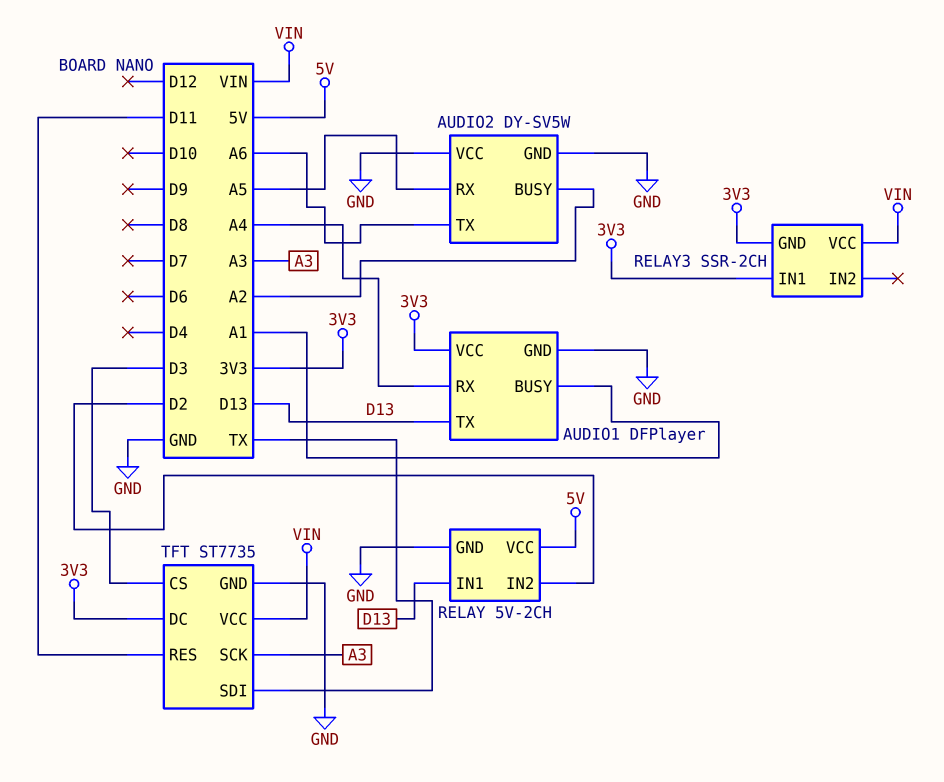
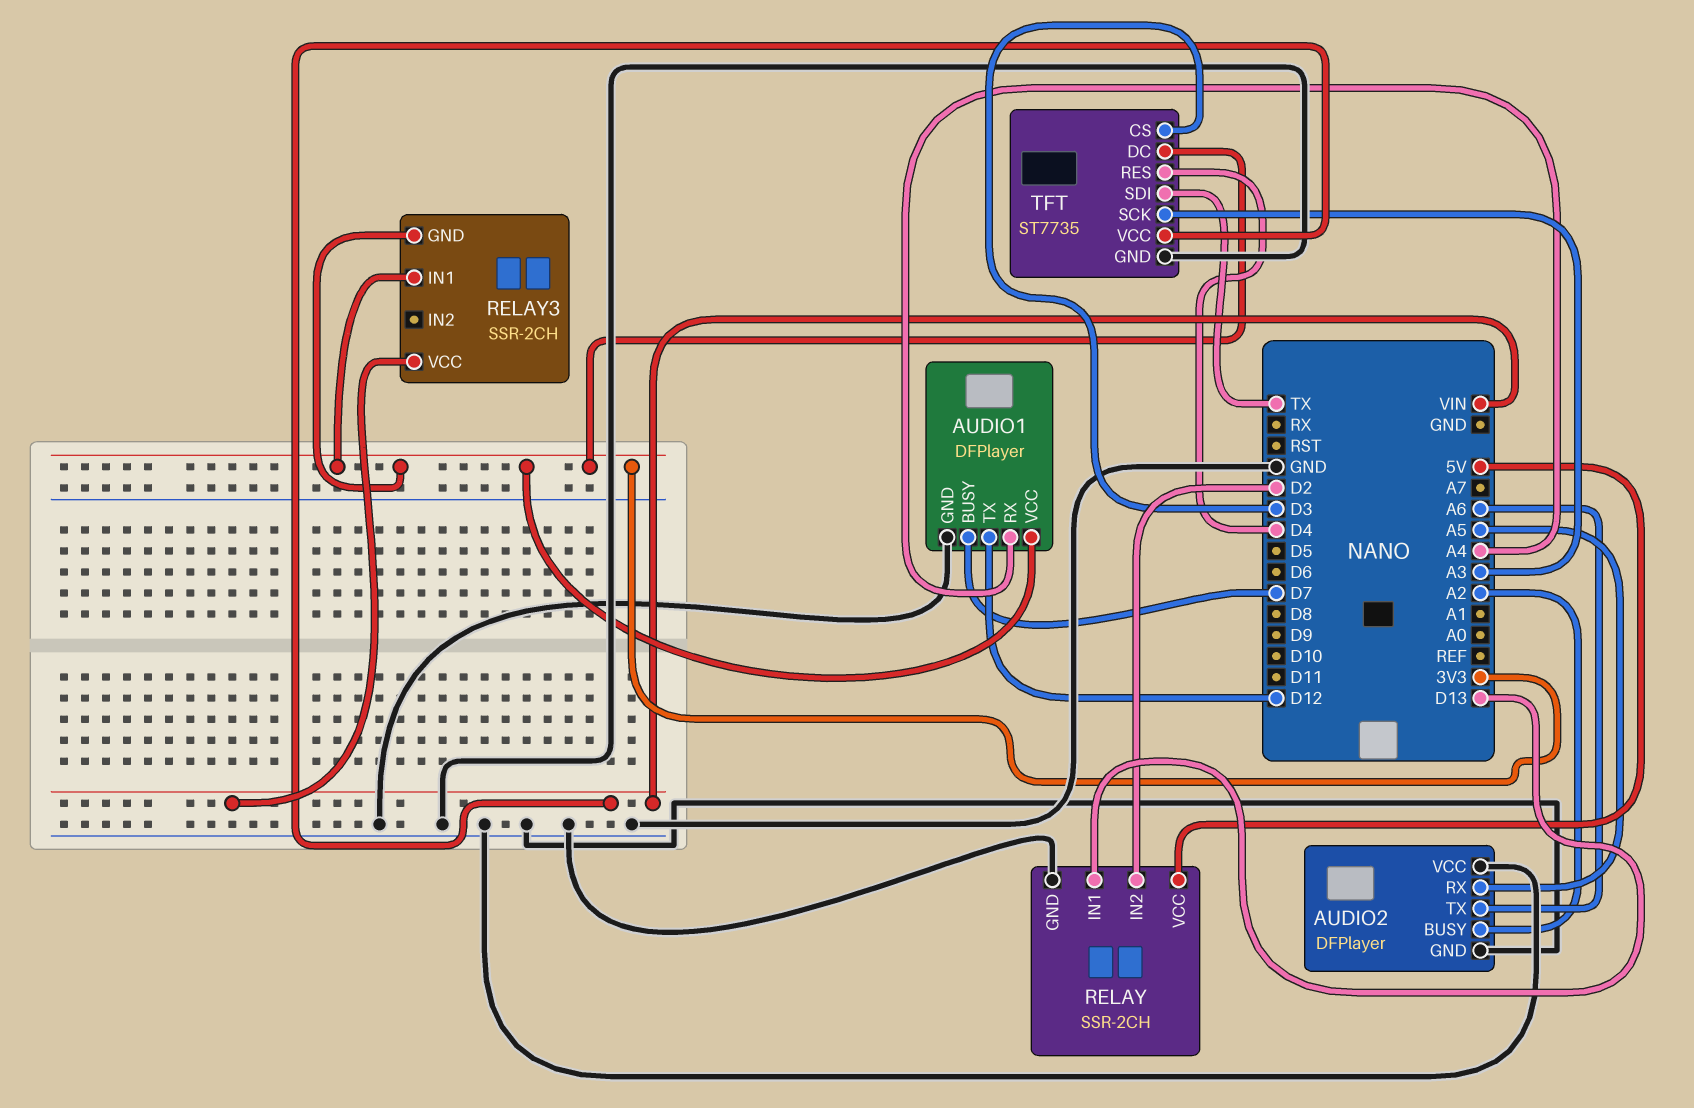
AUDIO1 pin BUSY: A1 -> D7
AUDIO1 pin TX: D13 -> D12
AUDIO2: DY-SV5W -> DFPlayer
RELAY: 5V-2CH -> SSR-2CH
TFT pin RES: D11 -> D4

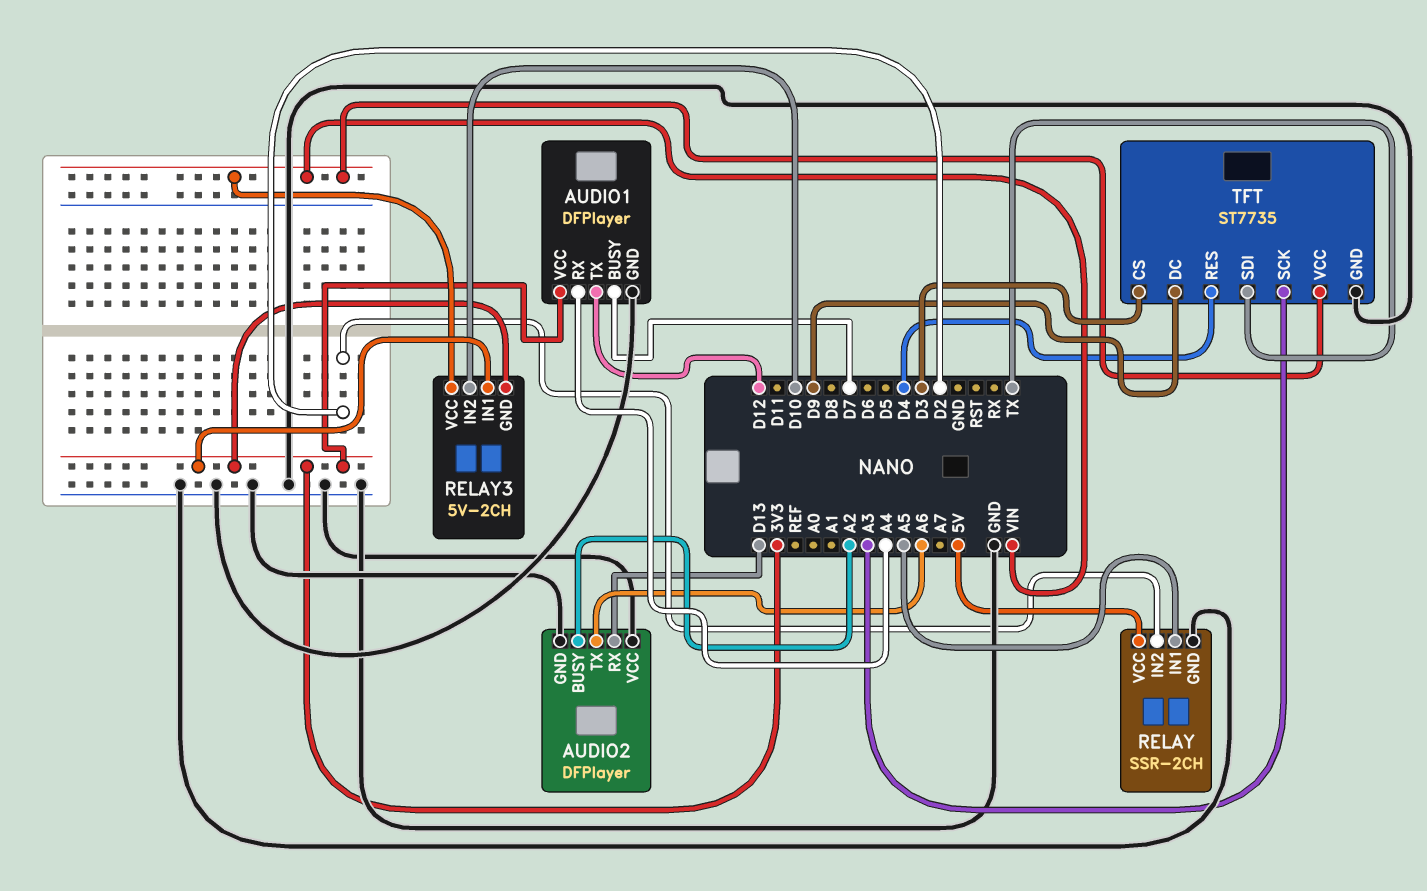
AUDIO2 pin RX: A5 -> D13
RELAY pin IN1: D13 -> A5
RELAY3: SSR-2CH -> 5V-2CH
RELAY3 pin IN2: none -> D10
TFT pin DC: 3V3 -> D9

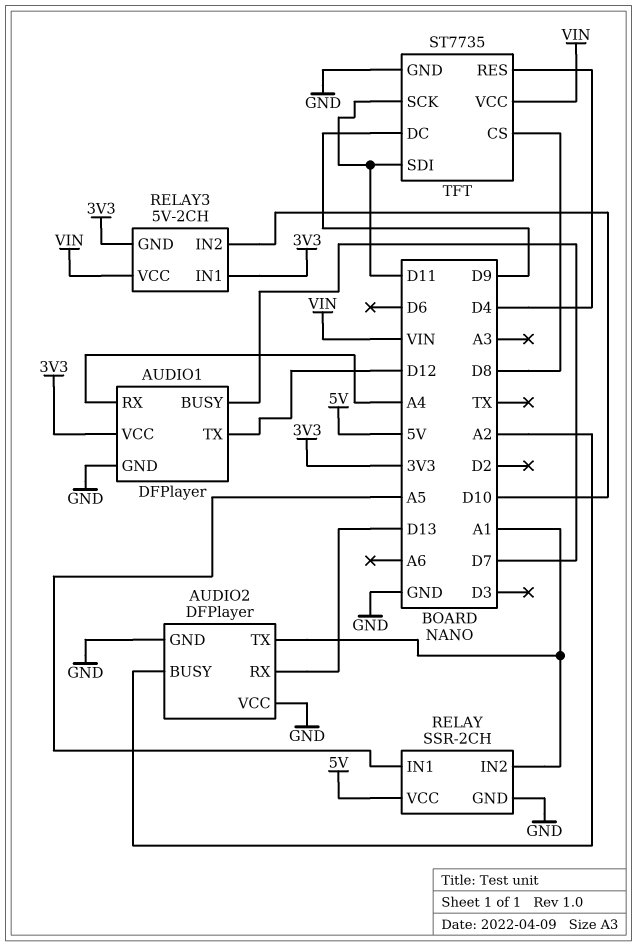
AUDIO2 pin TX: A6 -> A1
RELAY pin IN2: D2 -> A1
TFT pin CS: D3 -> D8
TFT pin SCK: A3 -> D11
TFT pin SDI: TX -> D11

